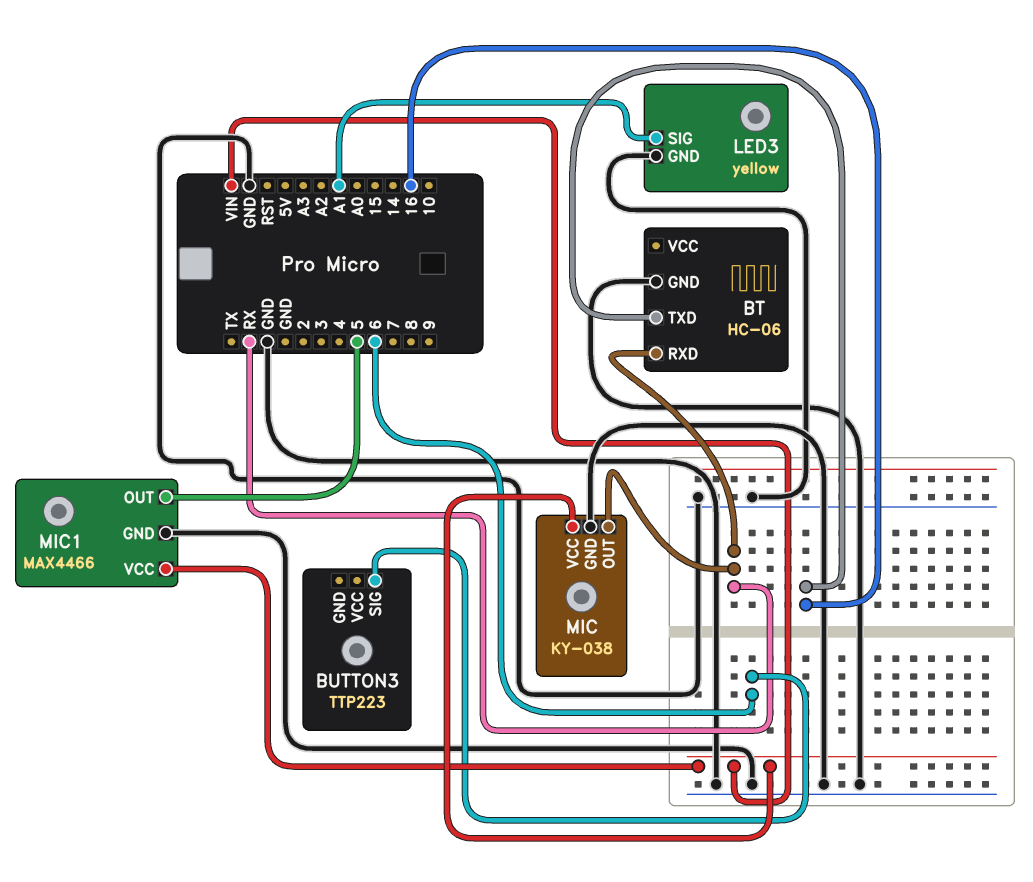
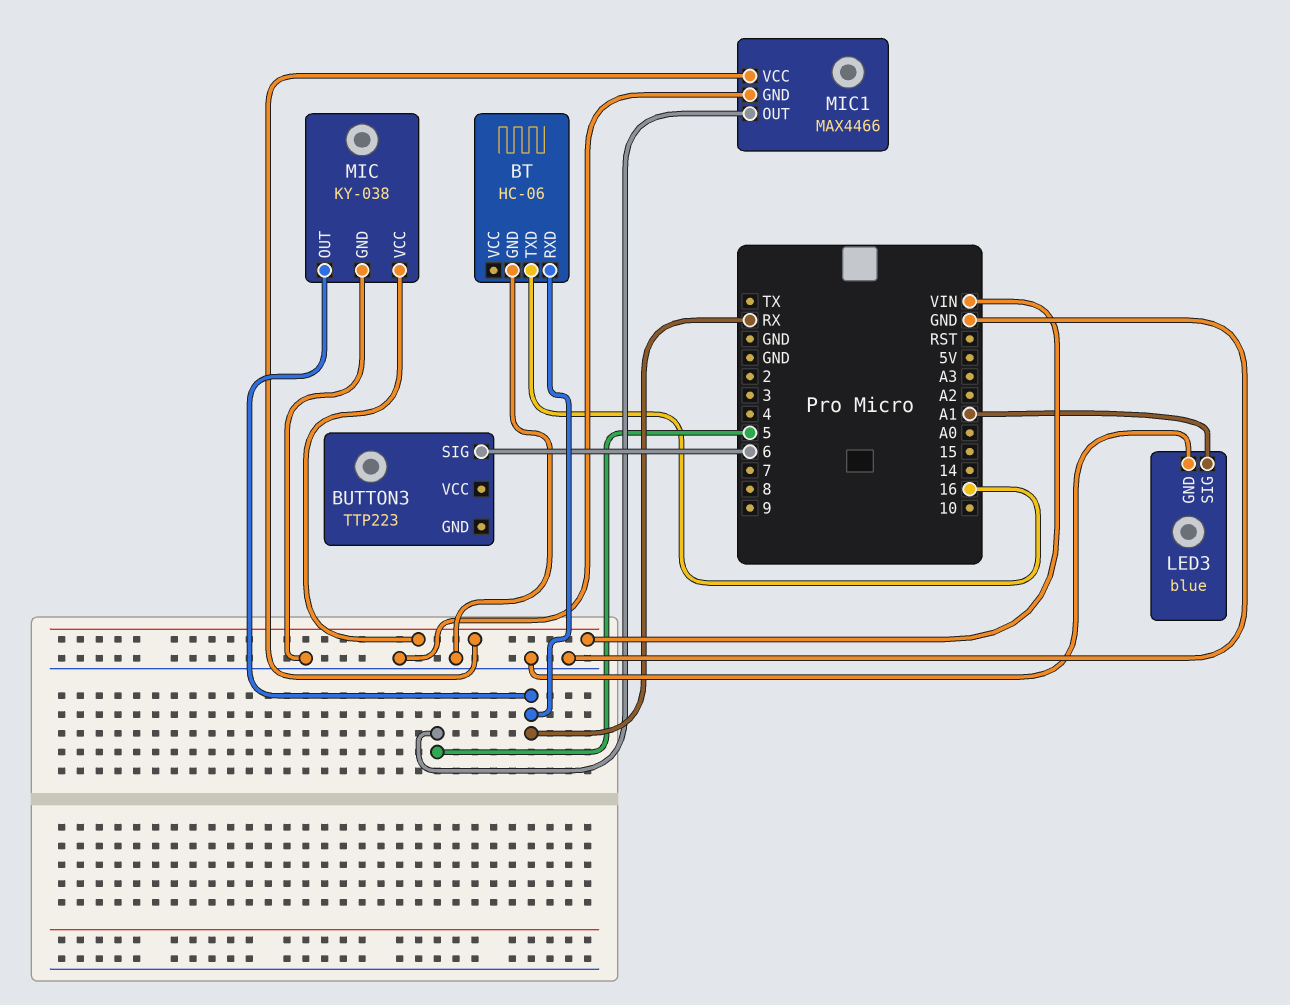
LED3: yellow -> blue

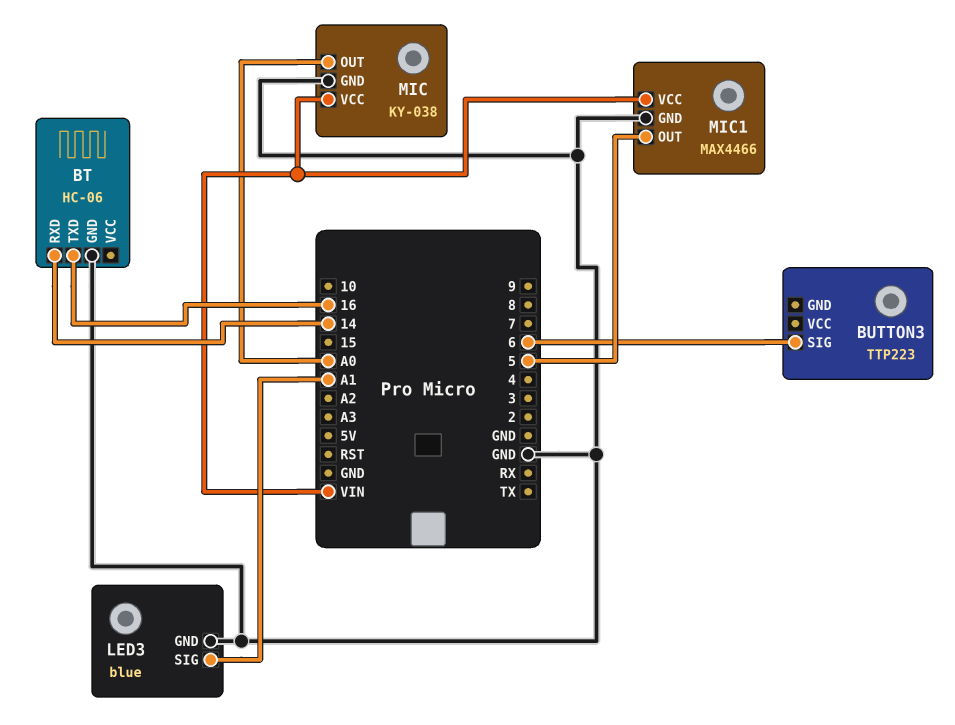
BT pin RXD: RX -> 14
MIC pin OUT: RX -> A0

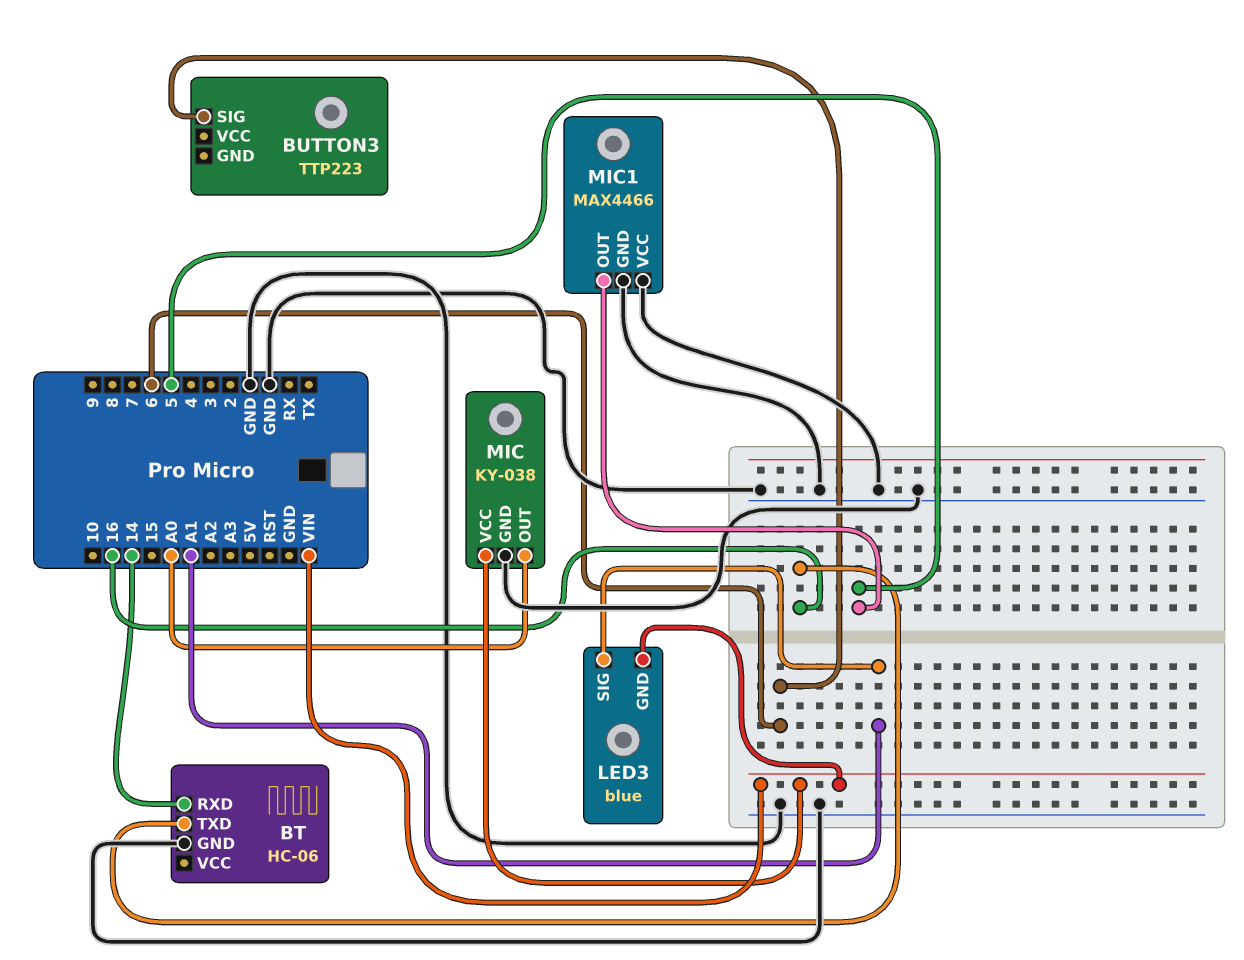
LED3 pin GND: GND -> VIN
MIC1 pin VCC: VIN -> GND

